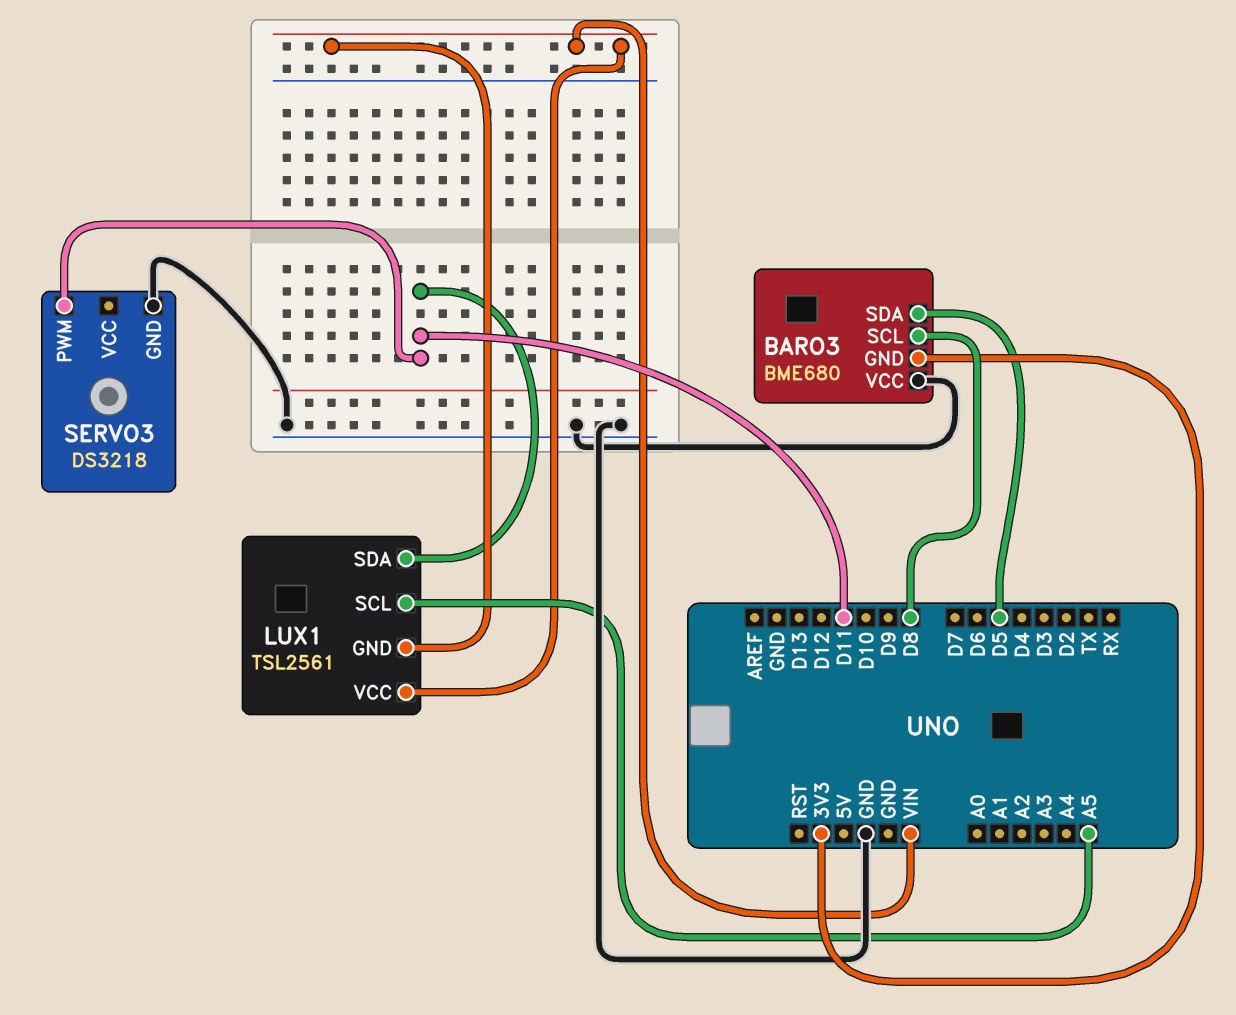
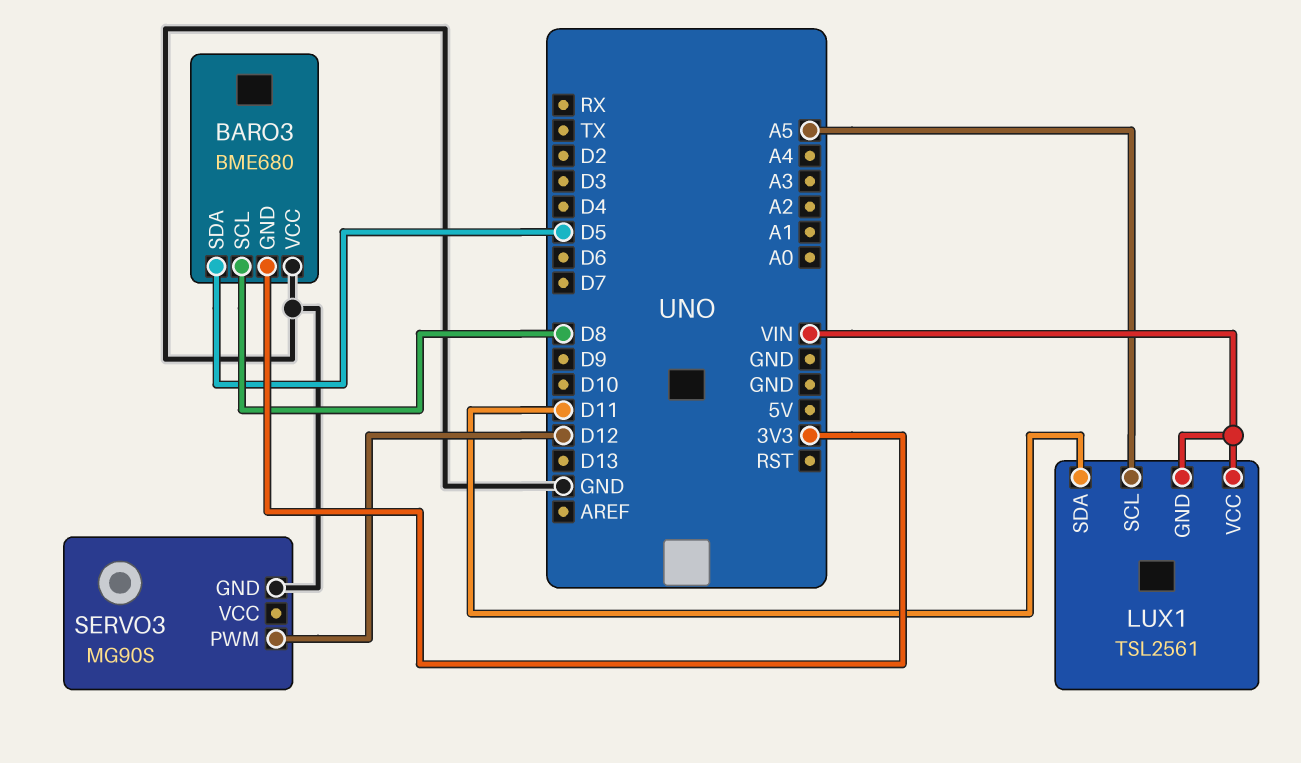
SERVO3: DS3218 -> MG90S
SERVO3 pin PWM: D11 -> D12

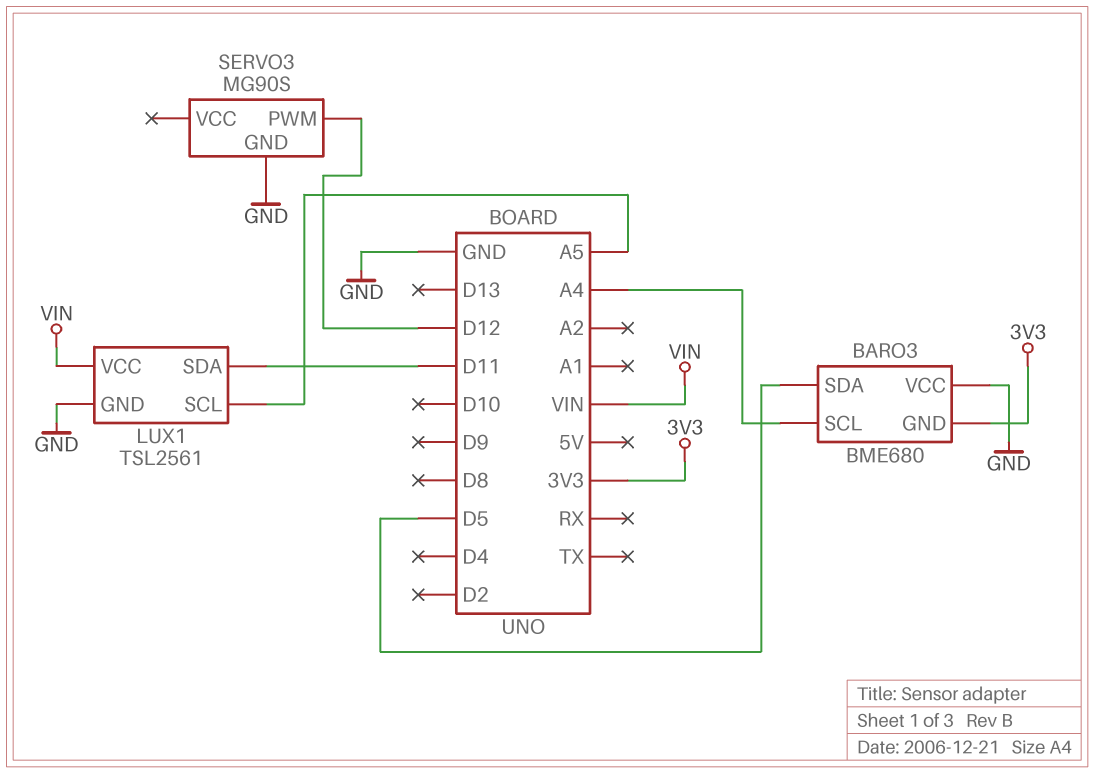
BARO3 pin SCL: D8 -> A4
LUX1 pin GND: VIN -> GND

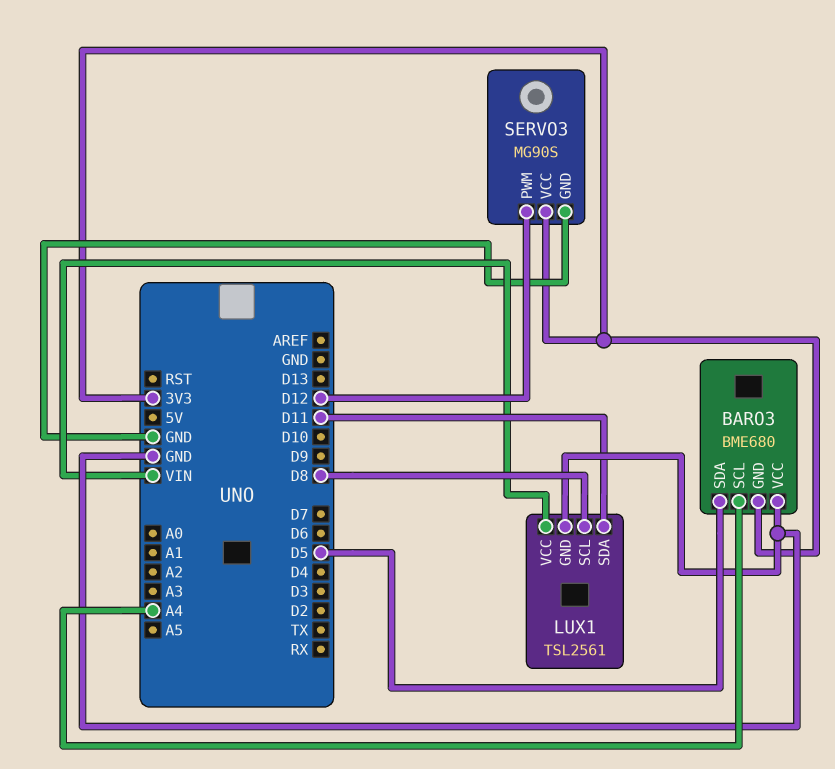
LUX1 pin SCL: A5 -> D8
SERVO3 pin VCC: none -> 3V3

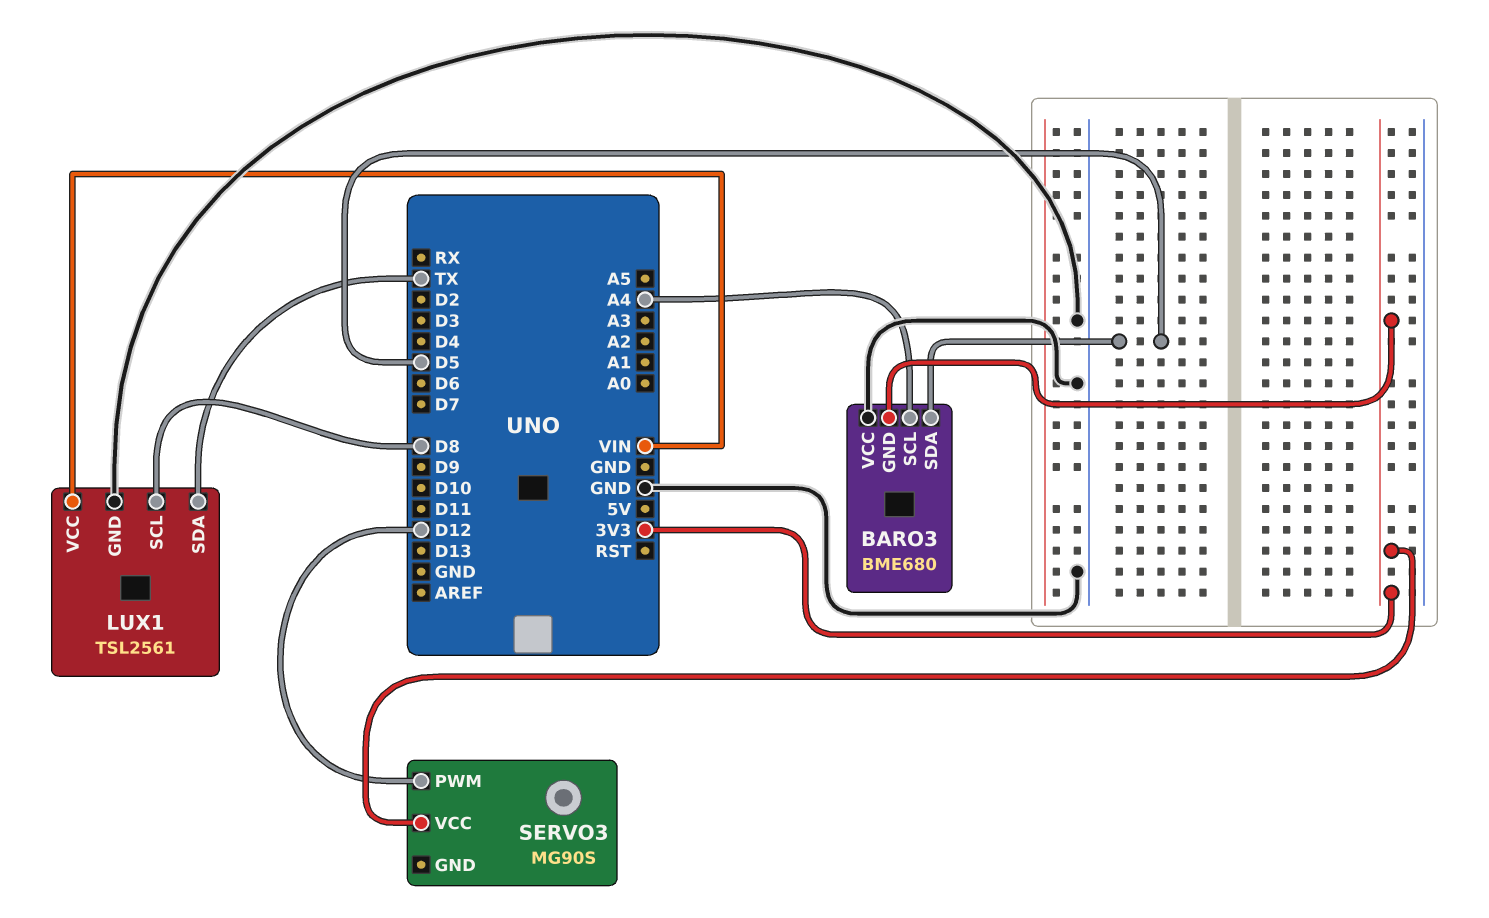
LUX1 pin SDA: D11 -> TX
SERVO3 pin GND: GND -> none

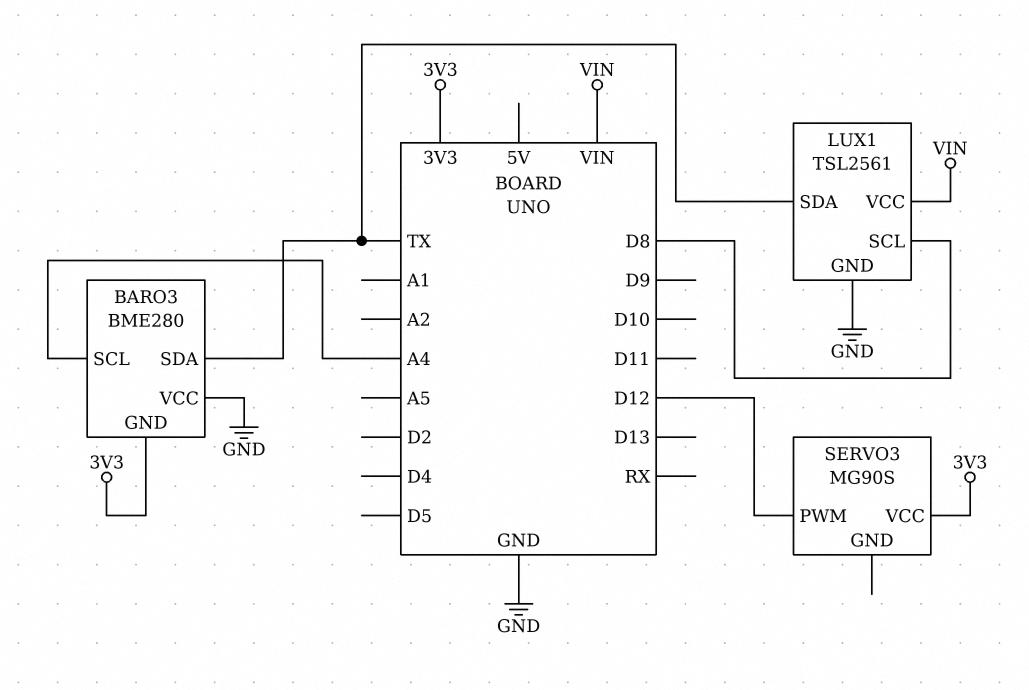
BARO3: BME680 -> BME280
BARO3 pin SDA: D5 -> TX

